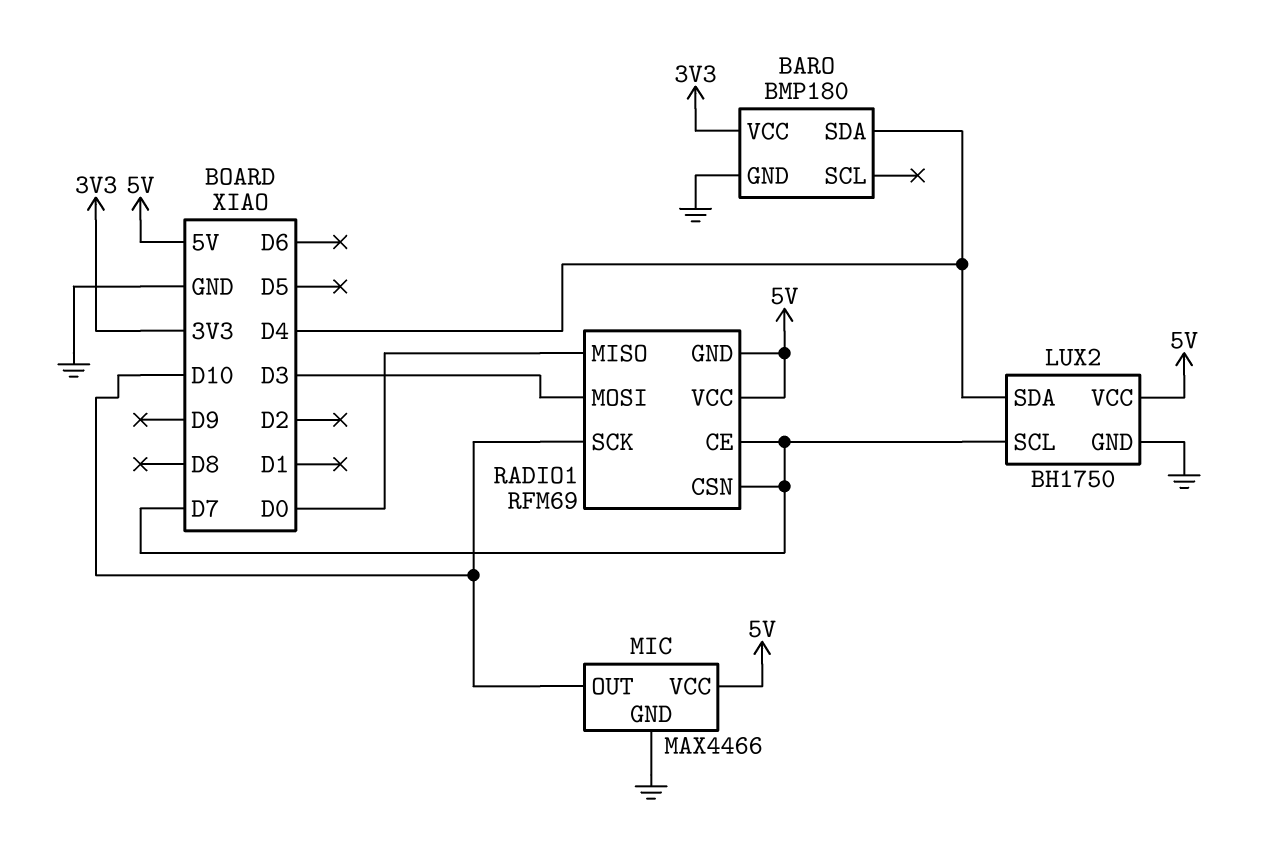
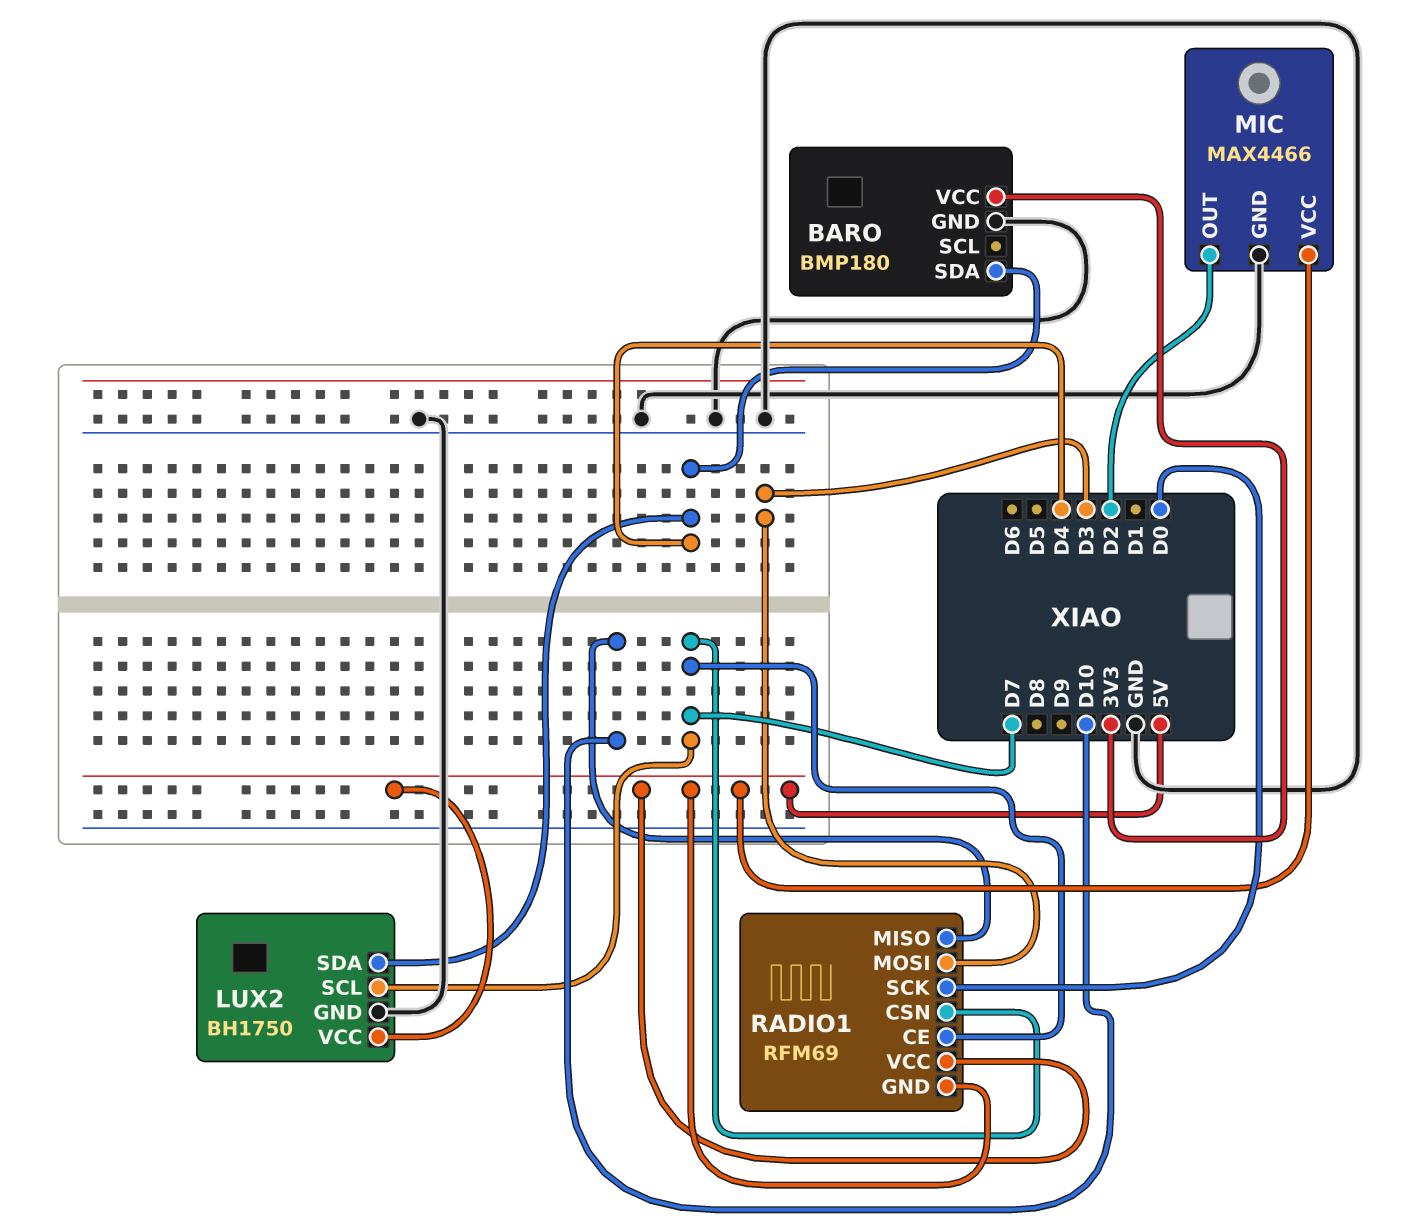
MIC pin OUT: D10 -> D2
RADIO1 pin MISO: D0 -> D10
RADIO1 pin SCK: D10 -> D0

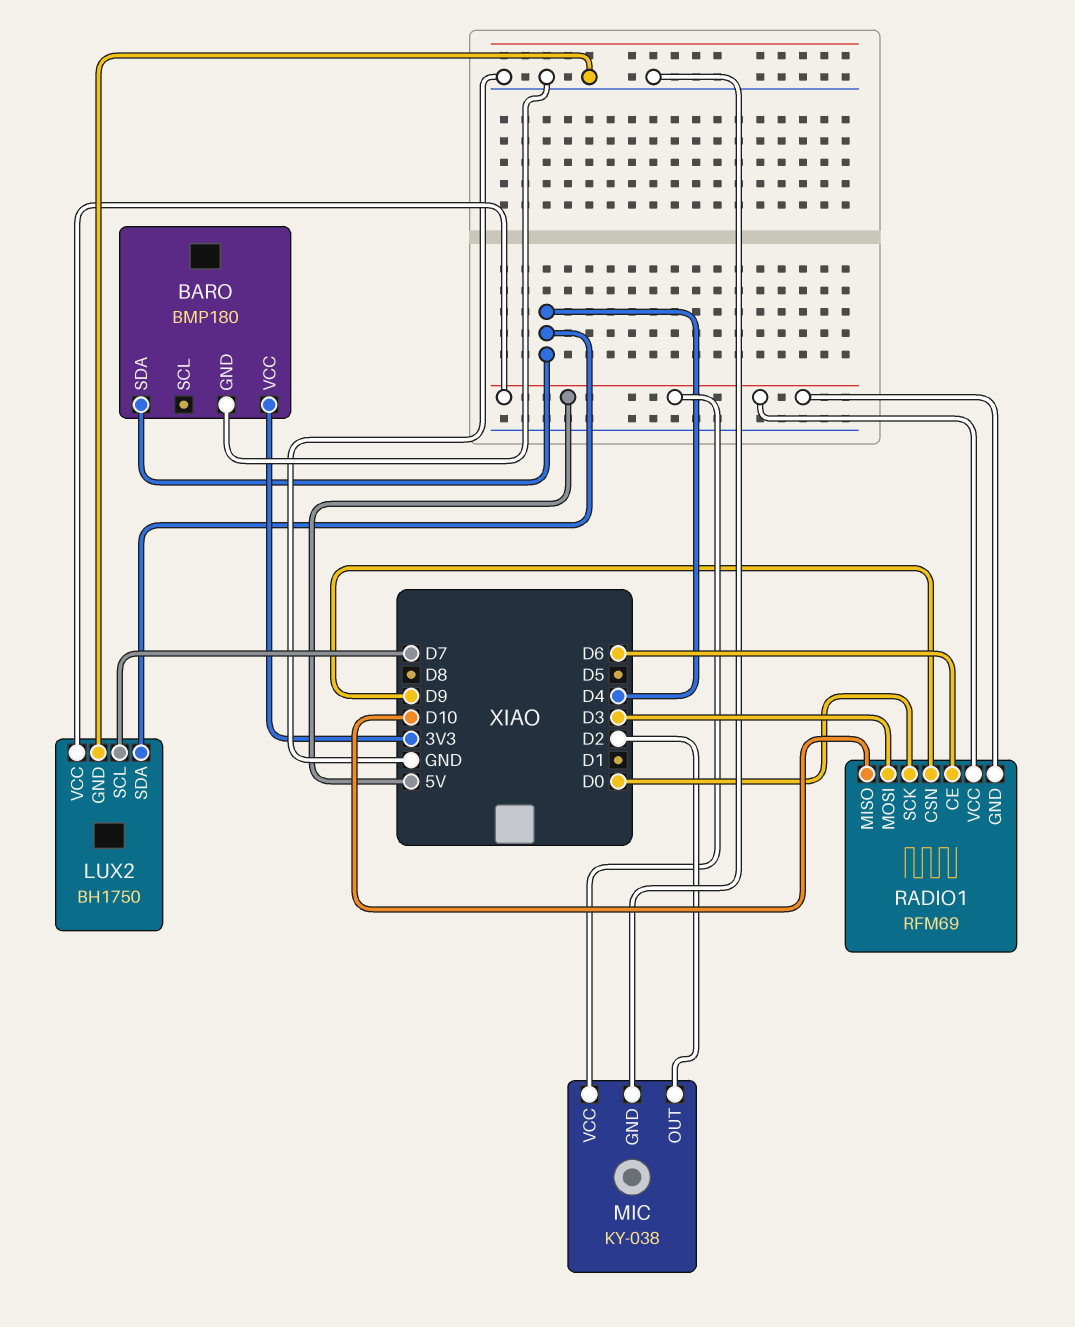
MIC: MAX4466 -> KY-038
RADIO1 pin CE: D7 -> D6
RADIO1 pin CSN: D7 -> D9

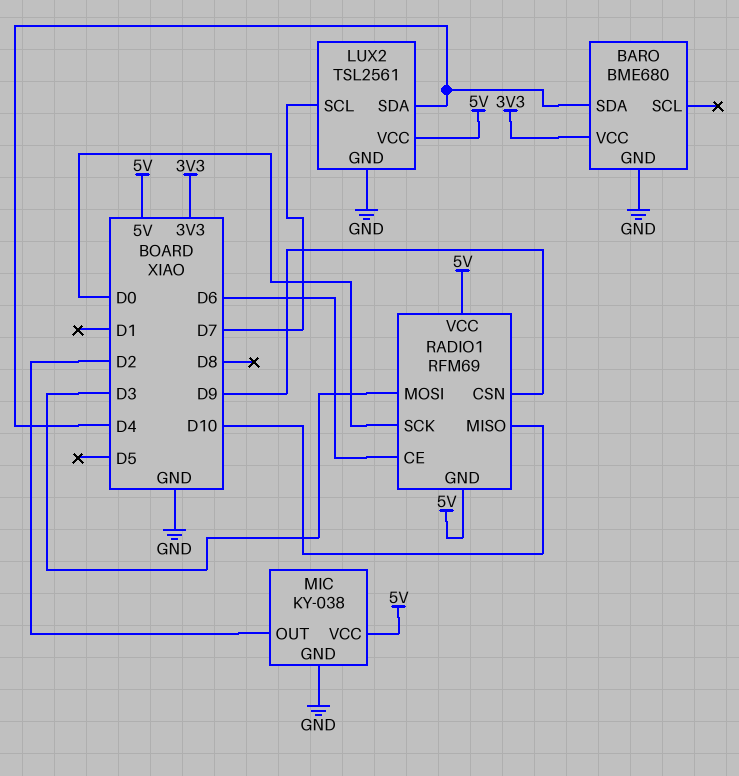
BARO: BMP180 -> BME680
LUX2: BH1750 -> TSL2561

